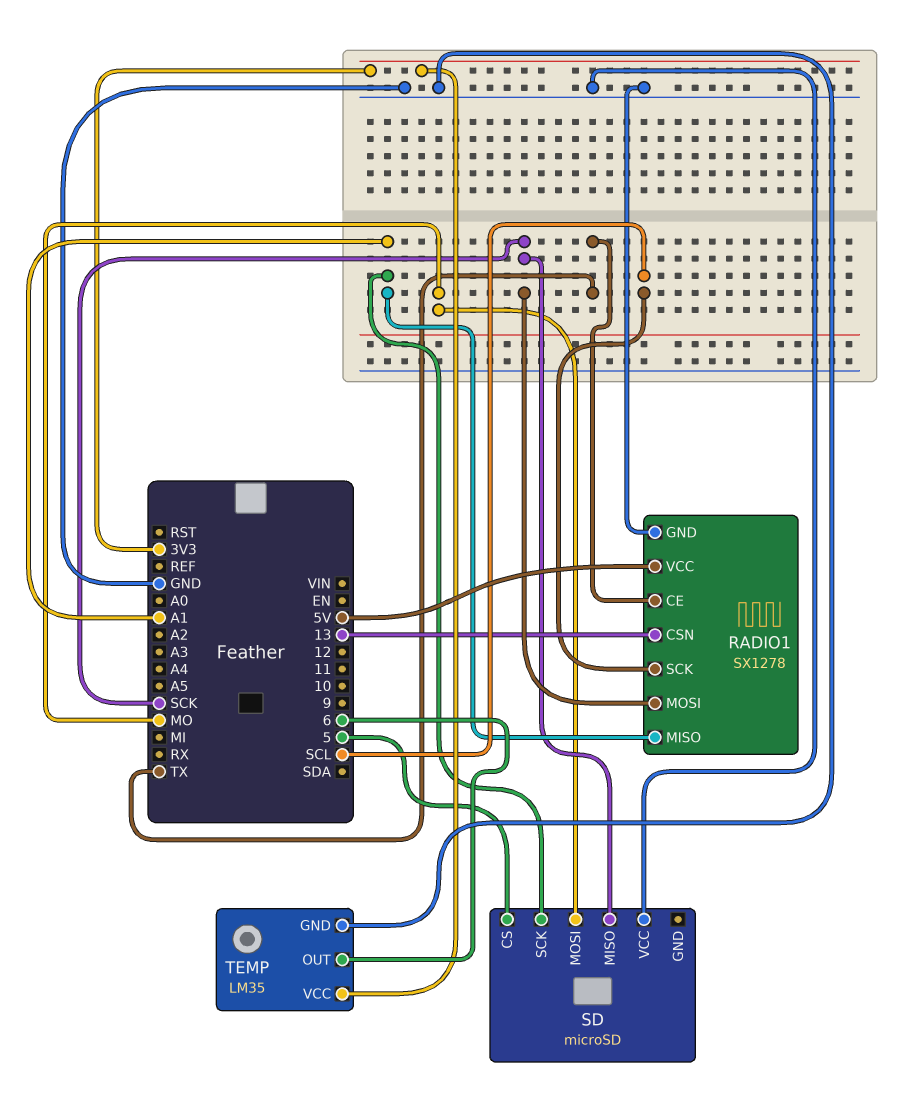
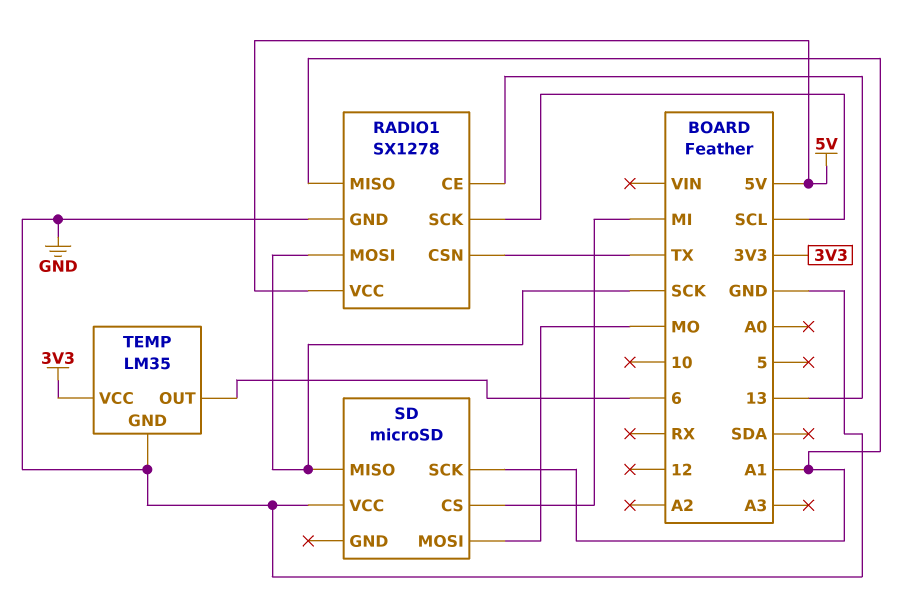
RADIO1 pin CE: TX -> 13
RADIO1 pin CSN: 13 -> TX
SD pin CS: 5 -> MI

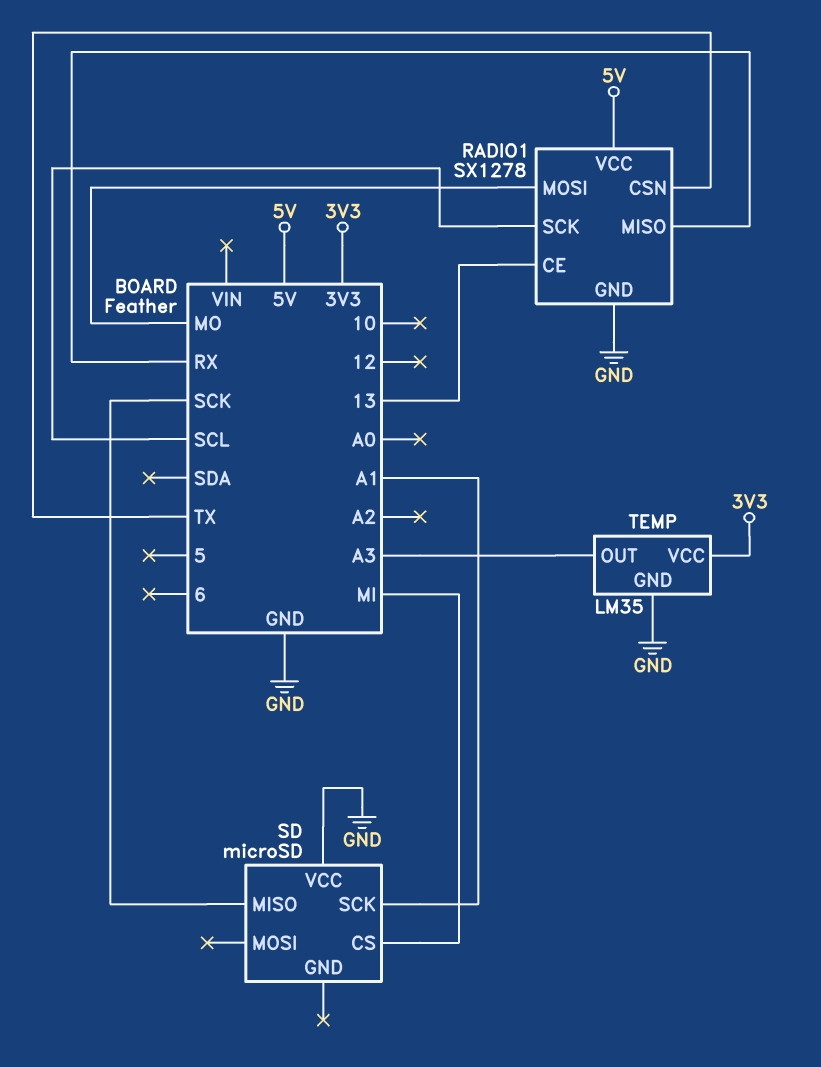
RADIO1 pin MISO: A1 -> RX
RADIO1 pin MOSI: SCK -> MO
SD pin MOSI: MO -> none
TEMP pin OUT: 6 -> A3

